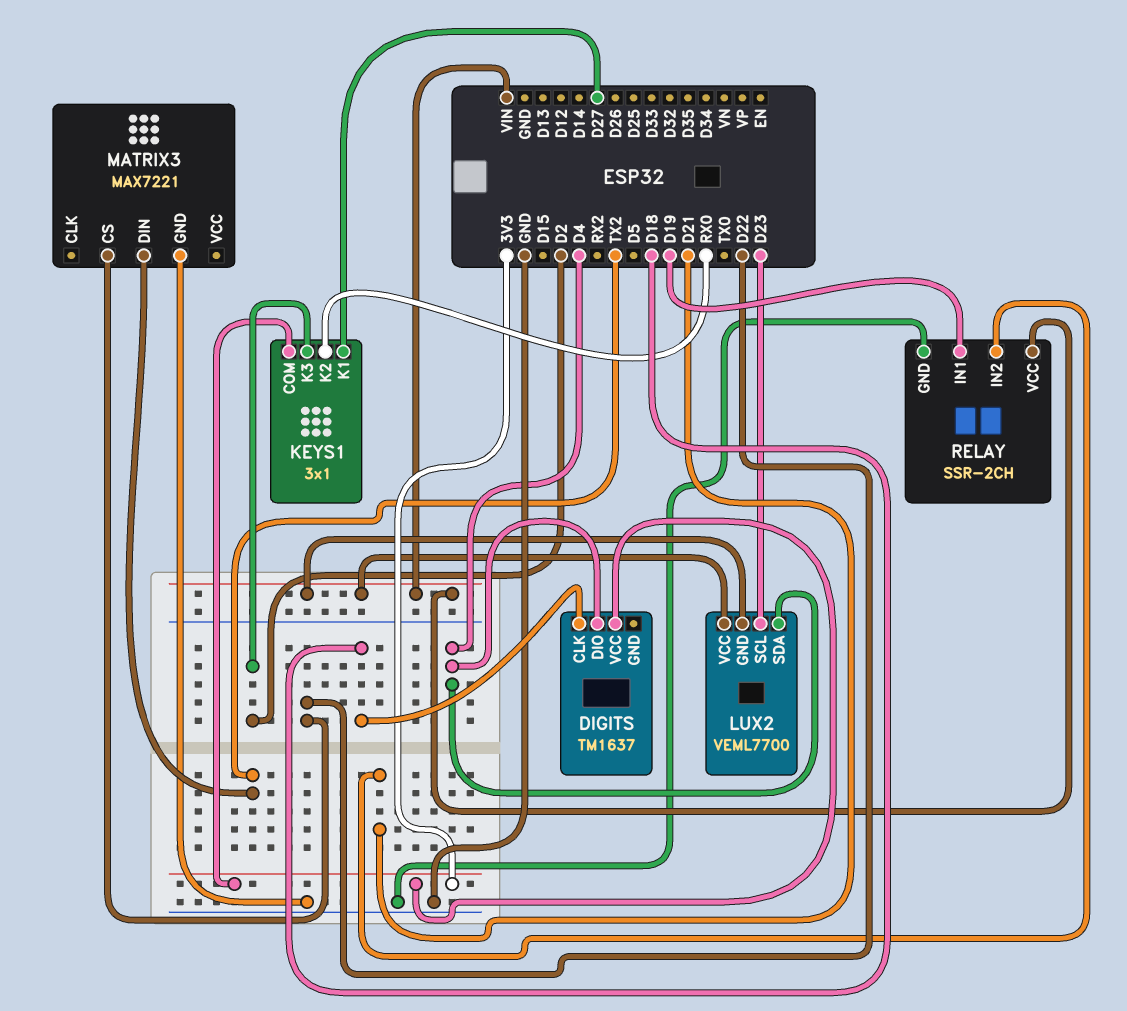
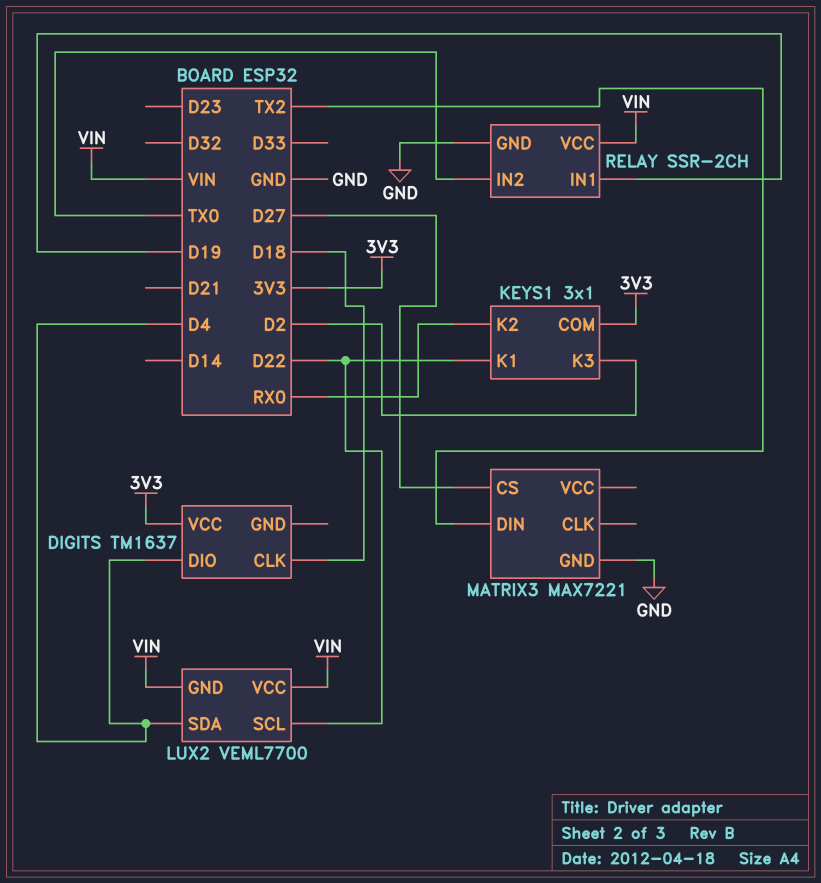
KEYS1 pin K1: D27 -> D22
LUX2 pin SCL: D23 -> D22
MATRIX3 pin CS: D22 -> D27
RELAY pin IN2: D21 -> TX0

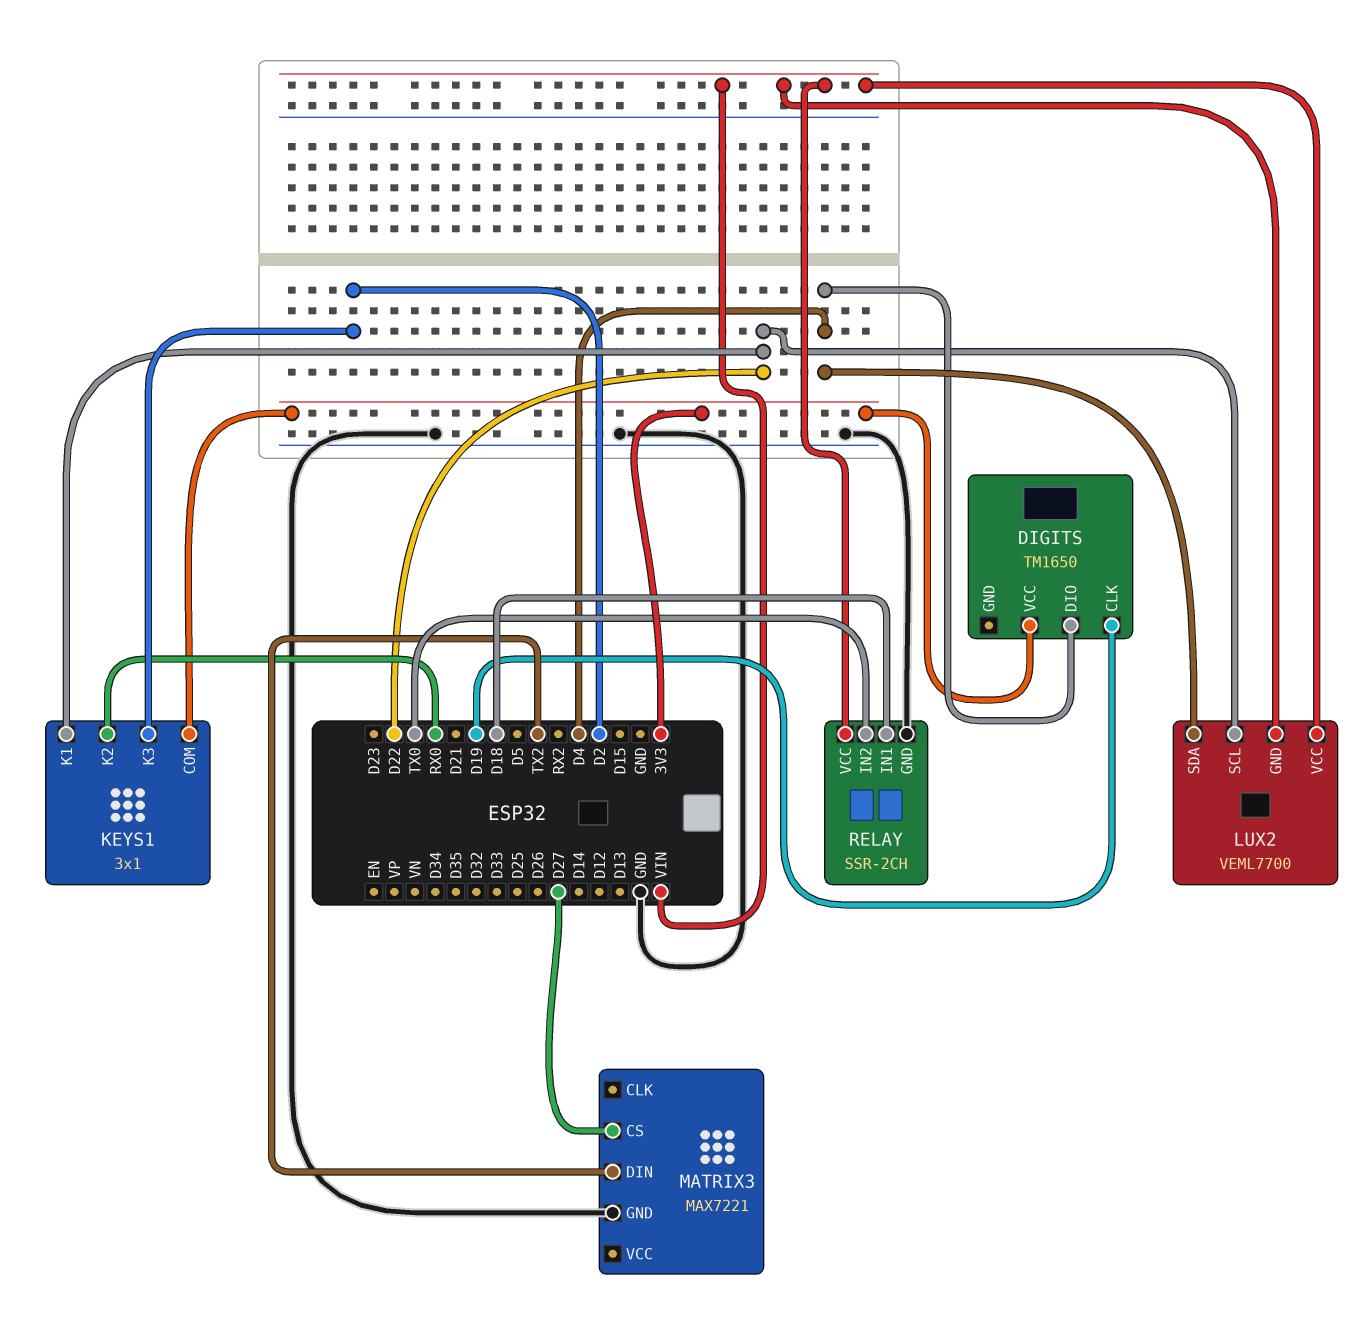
DIGITS: TM1637 -> TM1650
DIGITS pin CLK: D18 -> D19
RELAY pin IN1: D19 -> D18

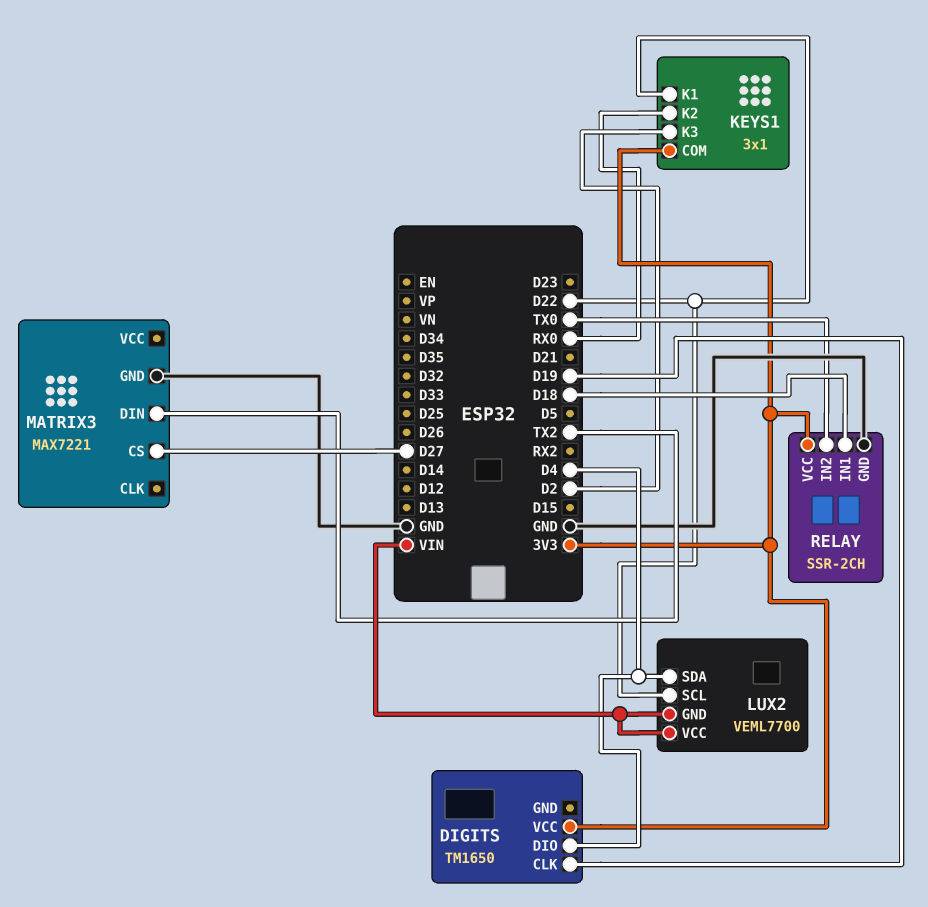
RELAY pin VCC: VIN -> 3V3

